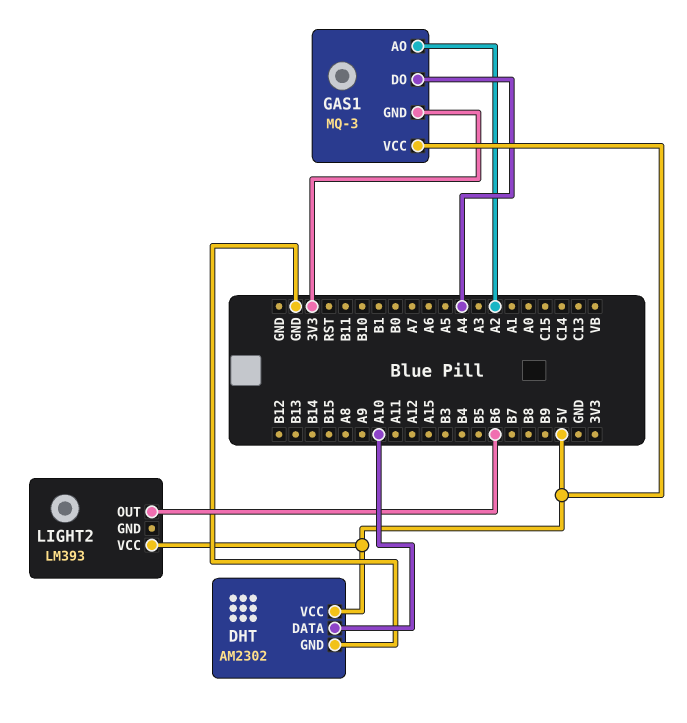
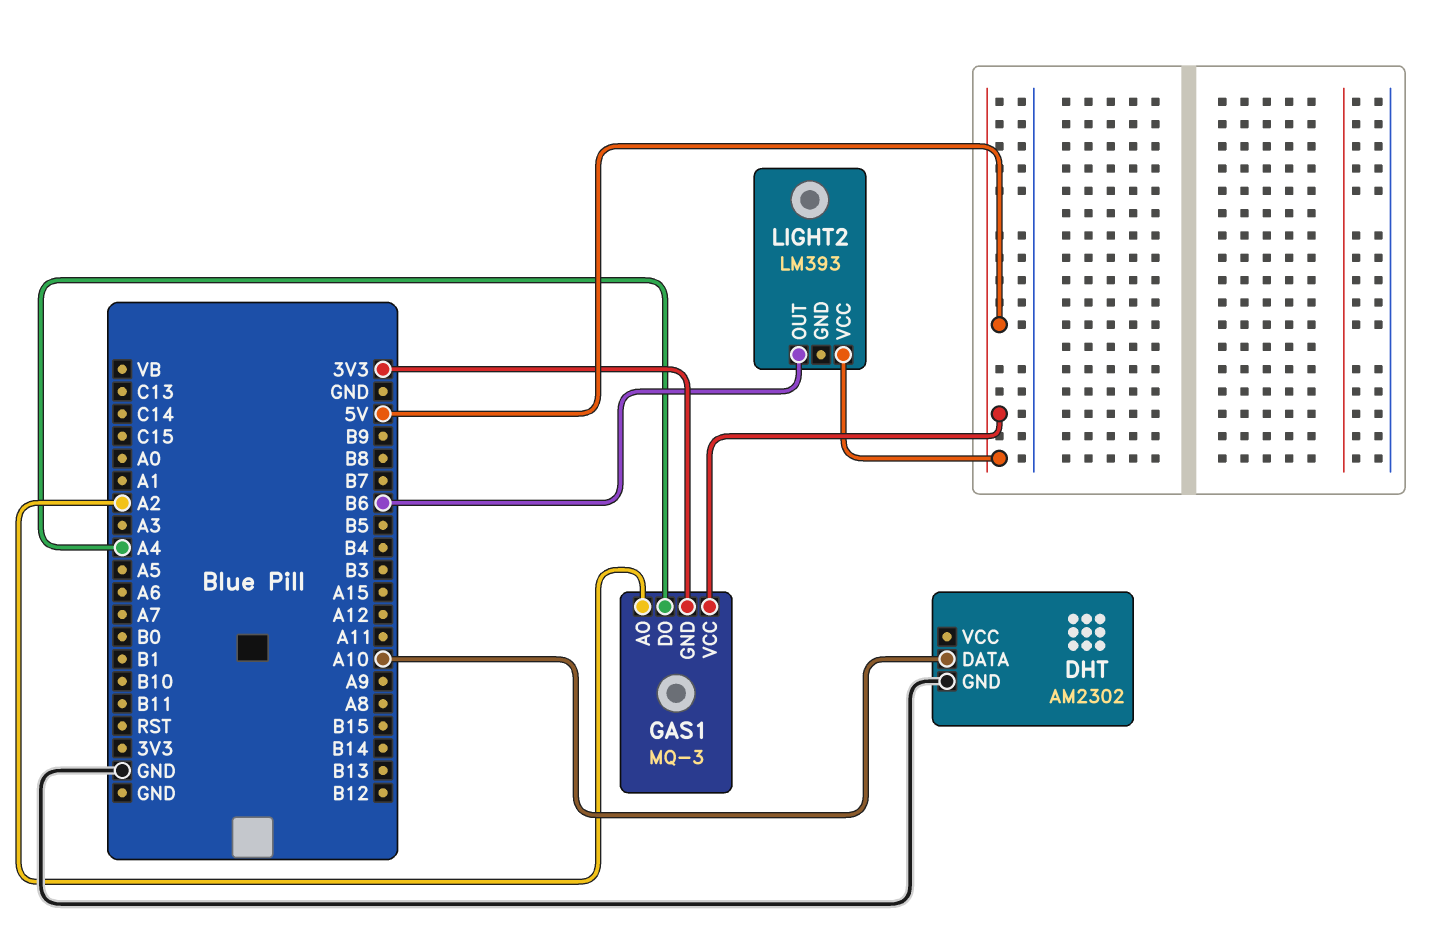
DHT pin VCC: 5V -> none

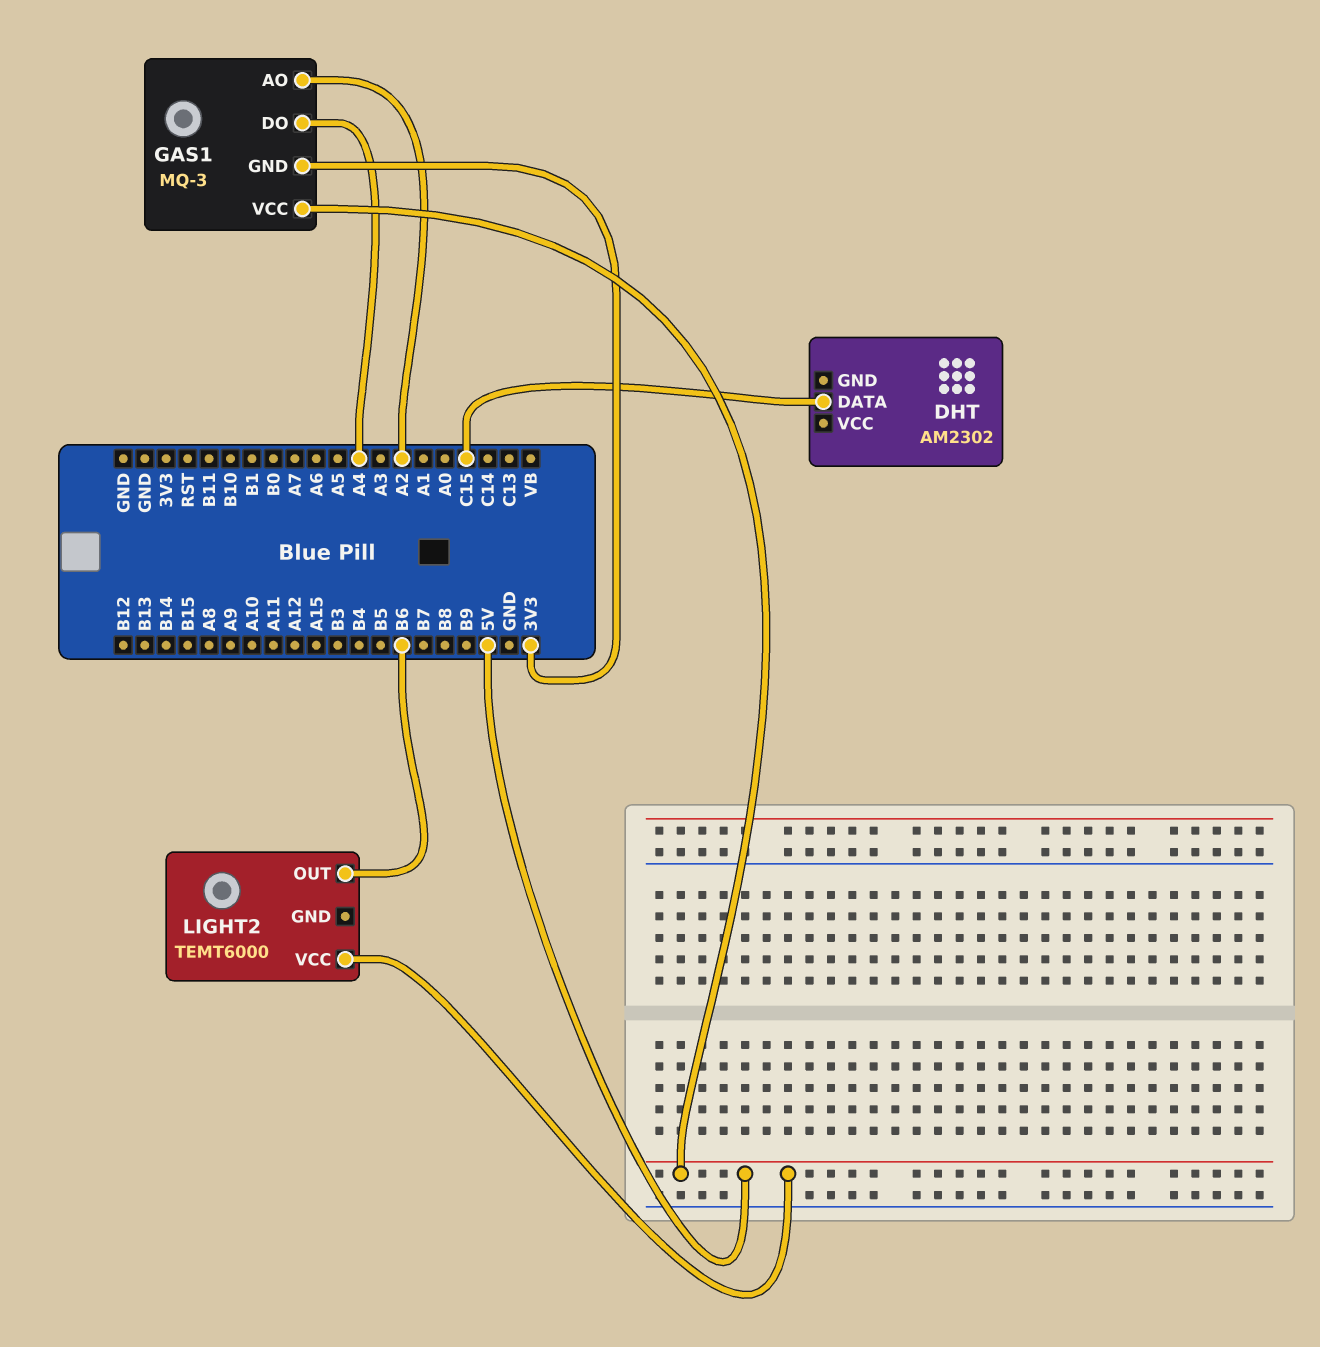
DHT pin DATA: A10 -> C15
DHT pin GND: GND -> none
LIGHT2: LM393 -> TEMT6000

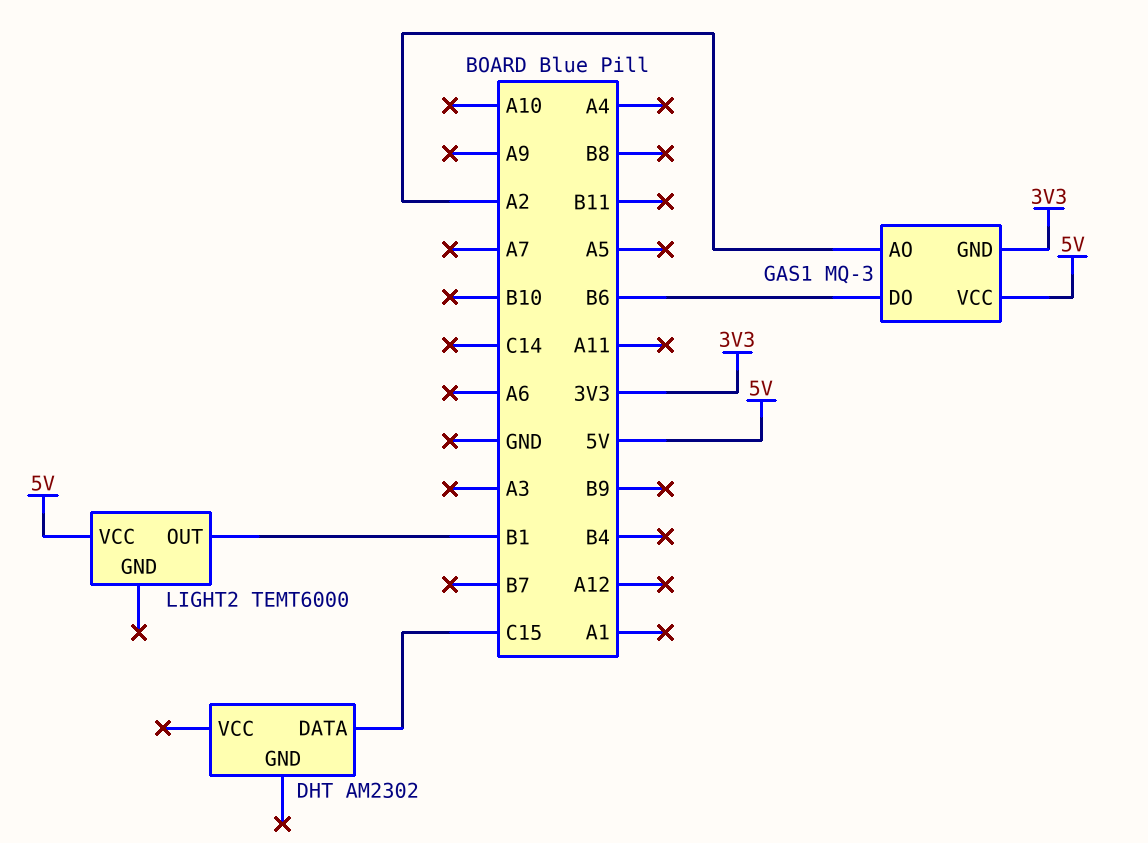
GAS1 pin DO: A4 -> B6
LIGHT2 pin OUT: B6 -> B1

